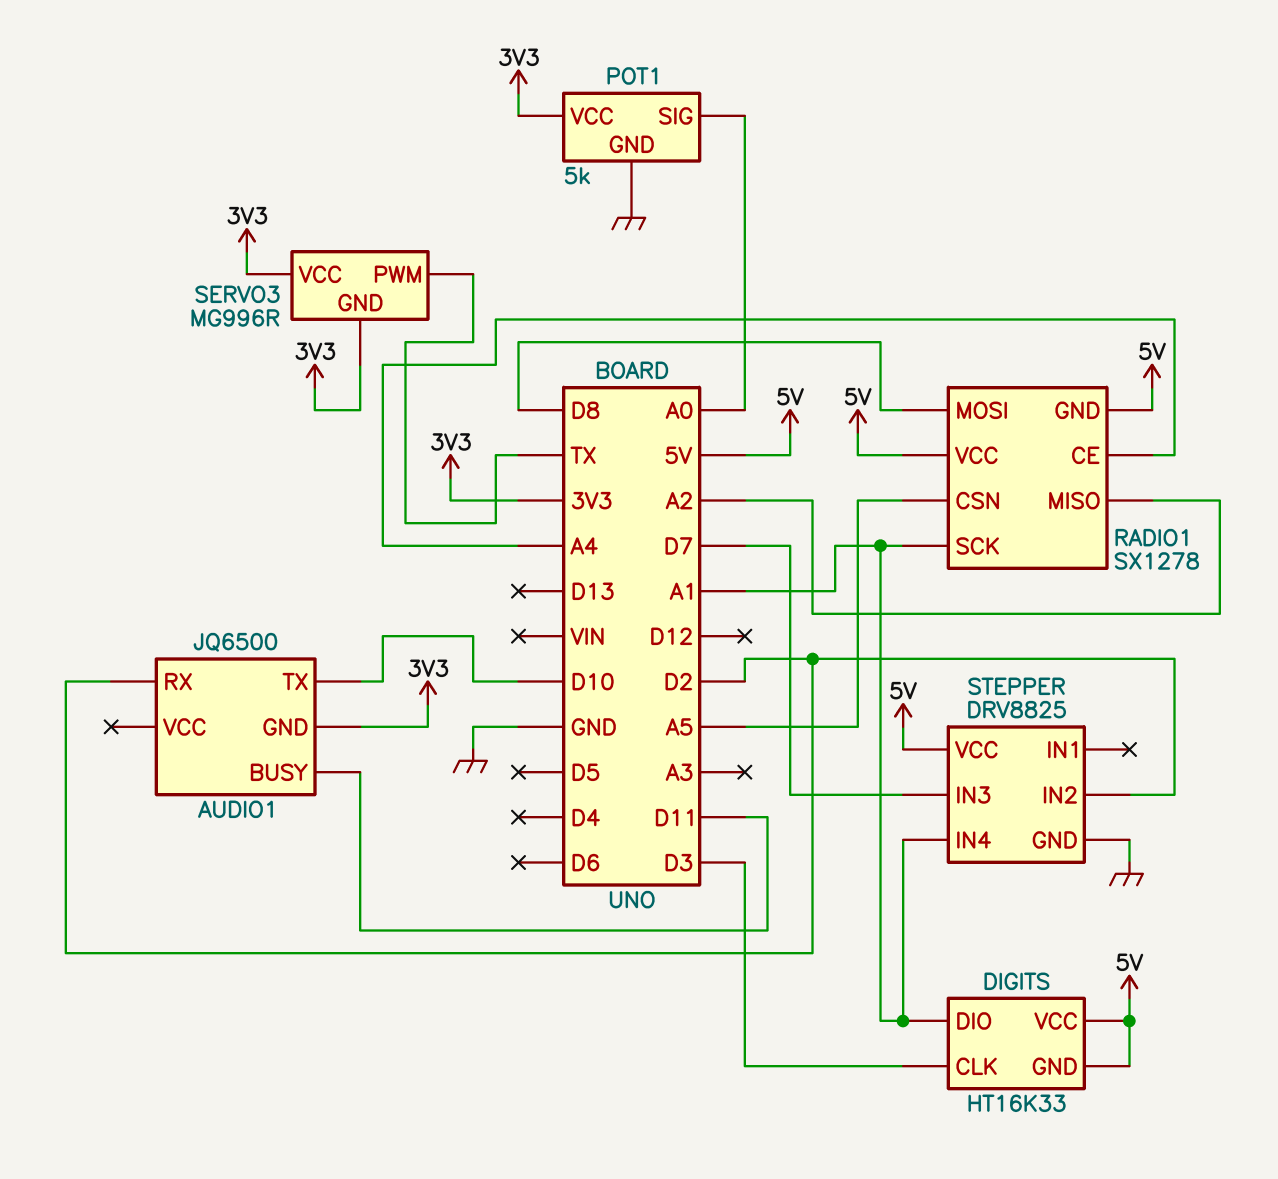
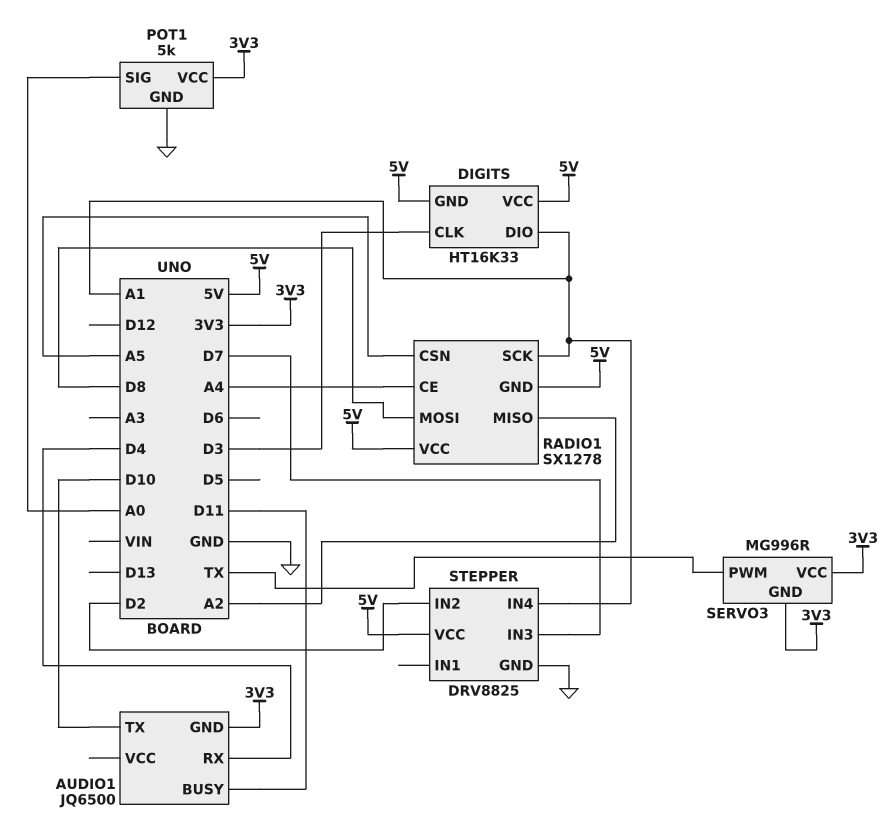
AUDIO1 pin RX: D2 -> D4

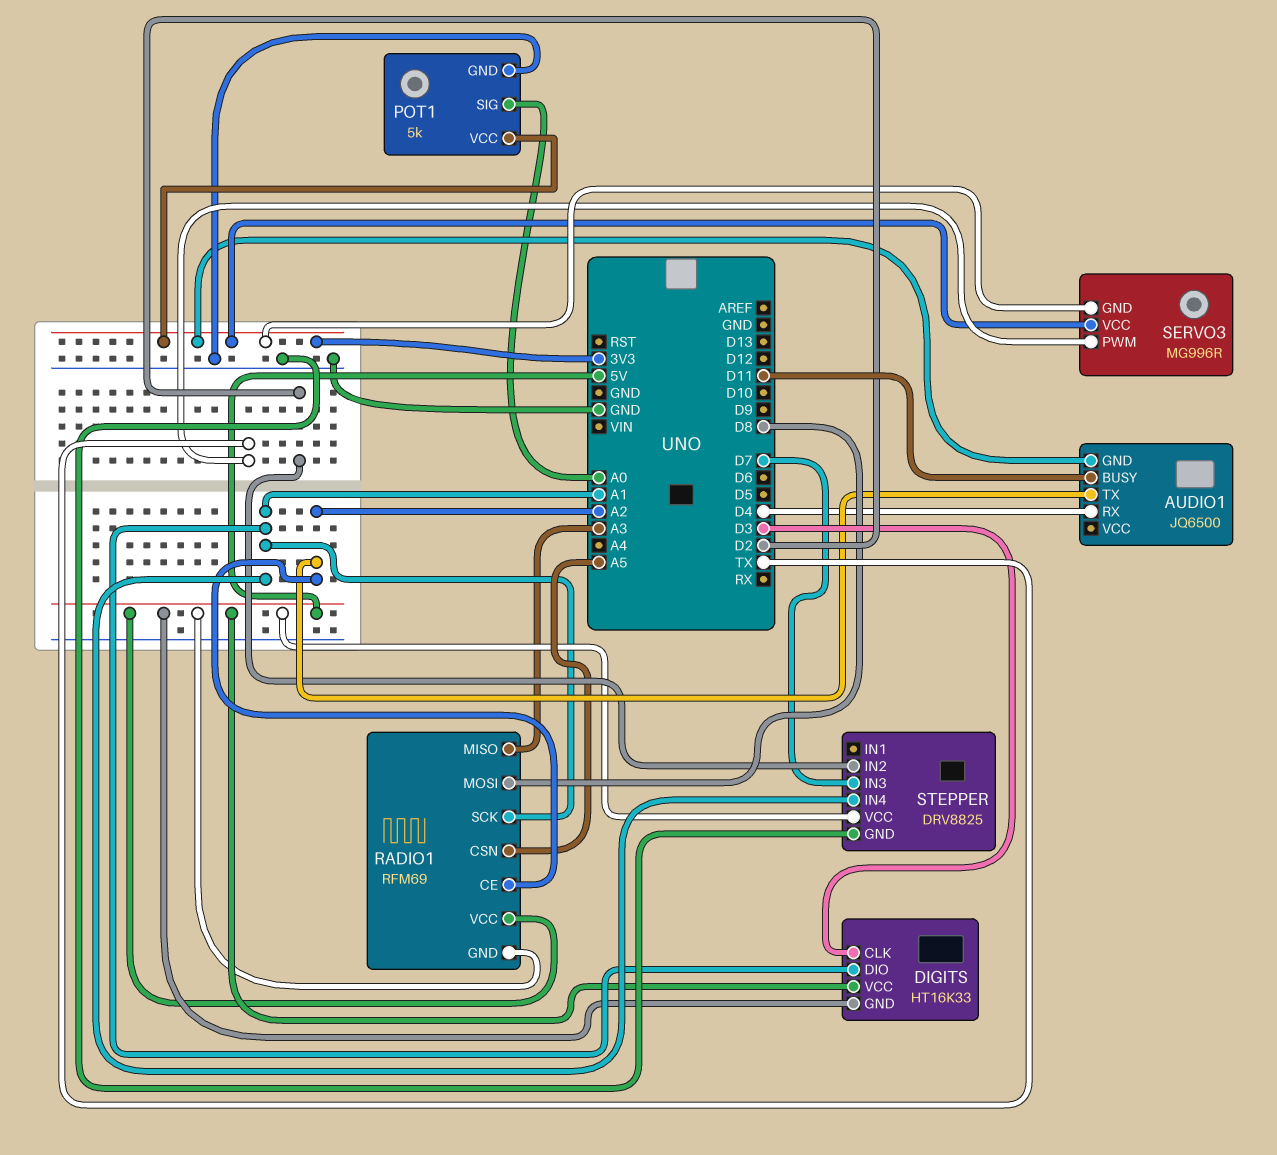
AUDIO1 pin TX: D10 -> A2
RADIO1: SX1278 -> RFM69
RADIO1 pin CE: A4 -> A2
RADIO1 pin MISO: A2 -> A3

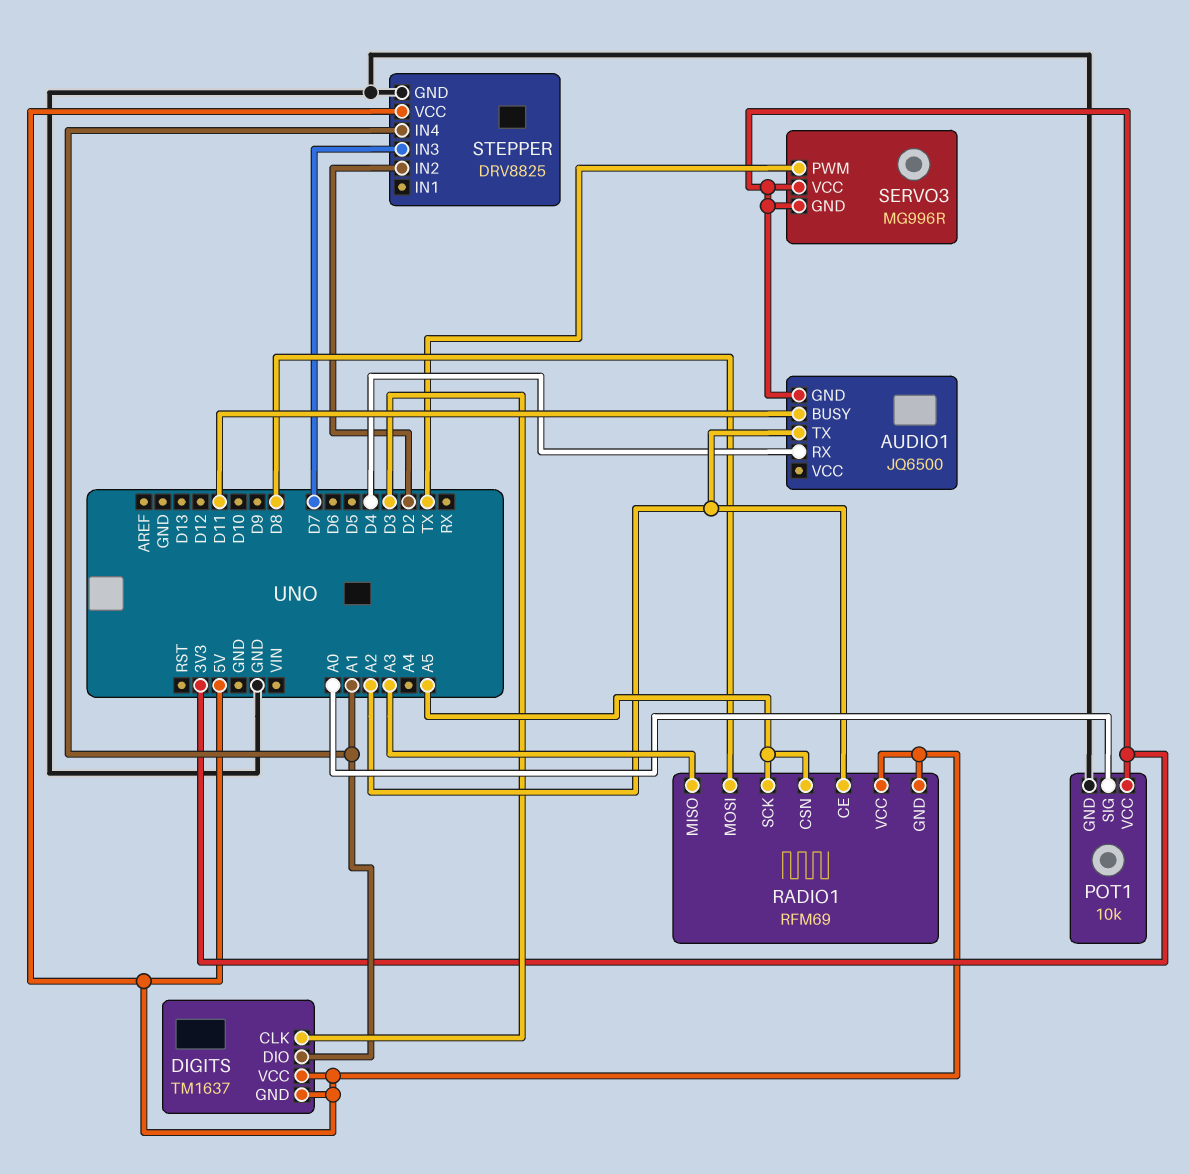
DIGITS: HT16K33 -> TM1637
POT1: 5k -> 10k
RADIO1 pin SCK: A1 -> A5

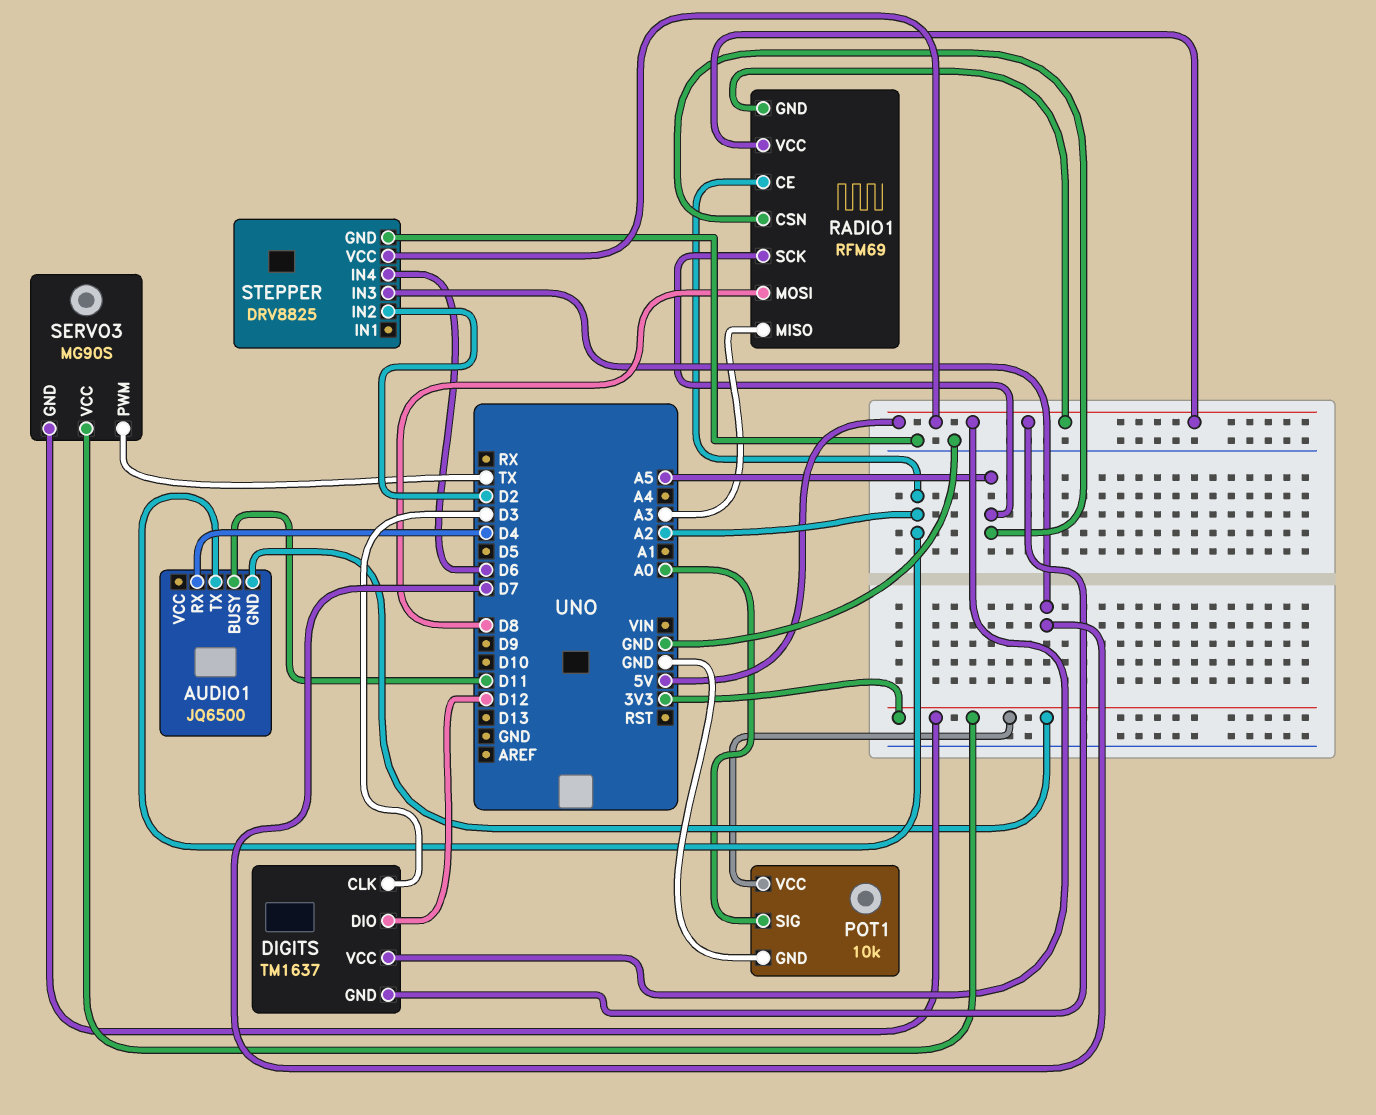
DIGITS pin DIO: A1 -> D12
SERVO3: MG996R -> MG90S
STEPPER pin IN4: A1 -> D6

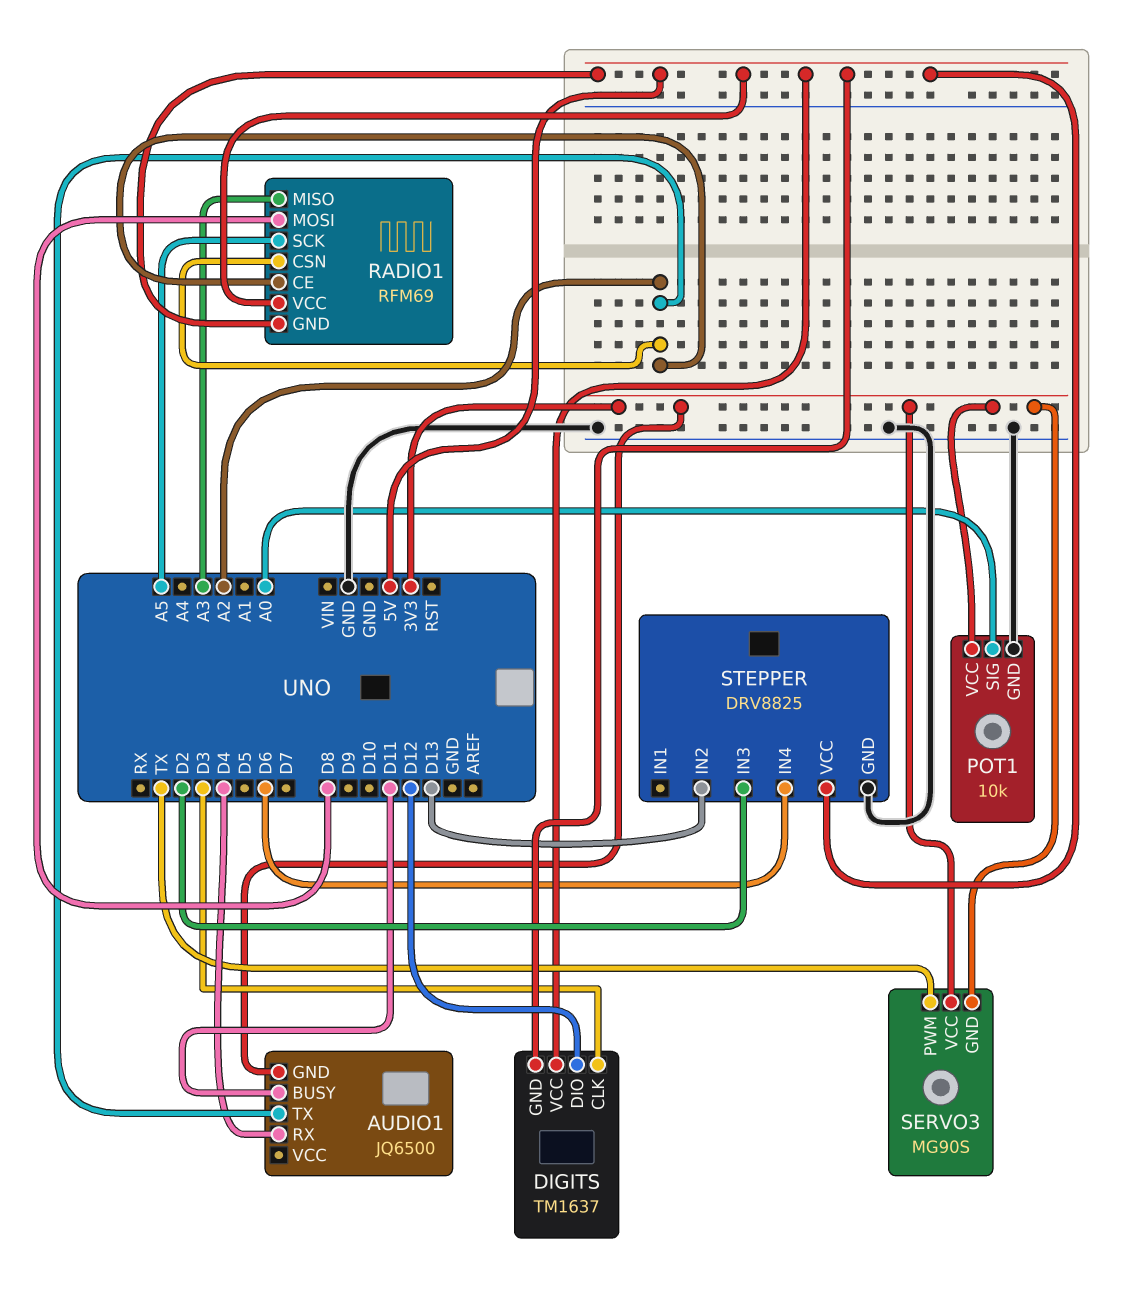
RADIO1 pin CSN: A5 -> A2
STEPPER pin IN2: D2 -> D13
STEPPER pin IN3: D7 -> D2

